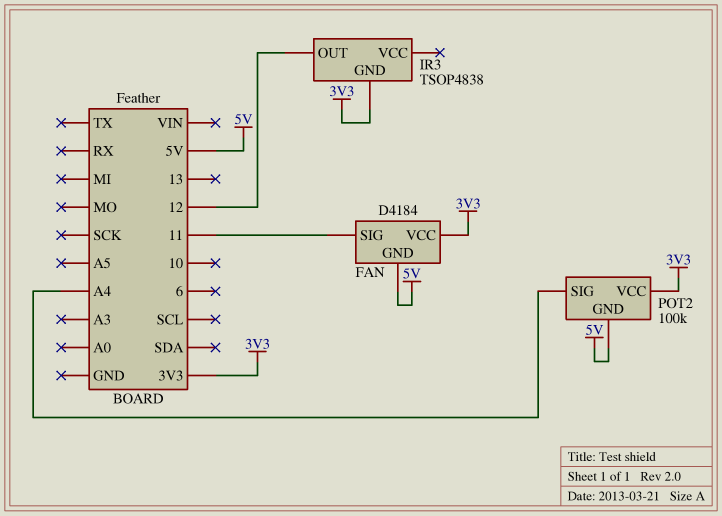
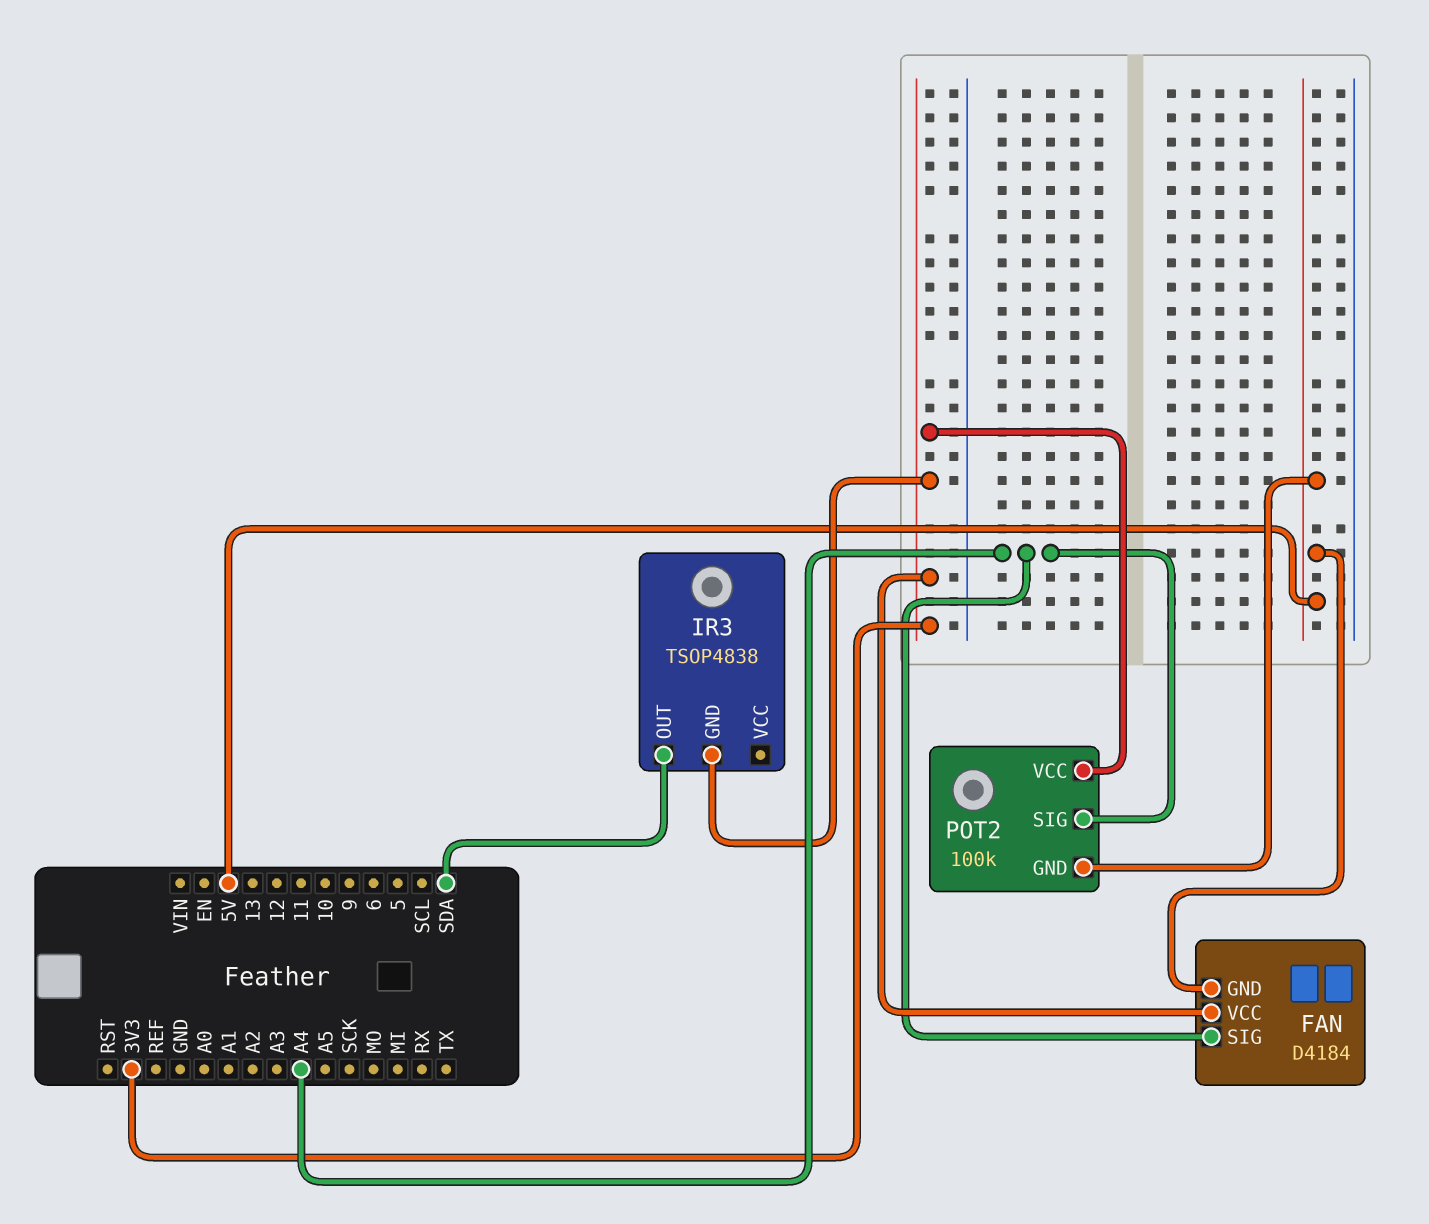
FAN pin SIG: 11 -> A4
IR3 pin OUT: 12 -> SDA

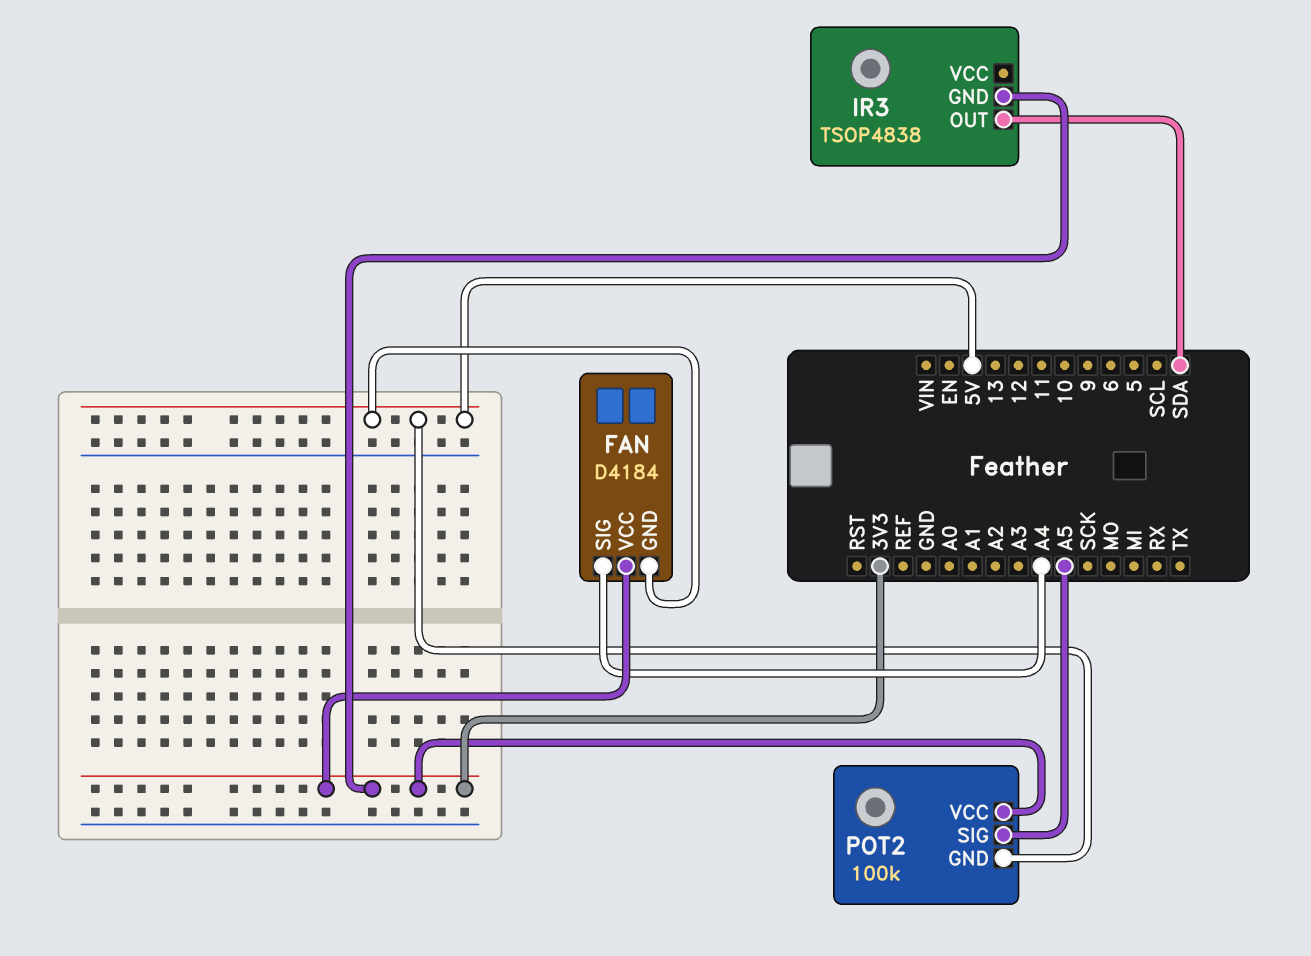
POT2 pin SIG: A4 -> A5

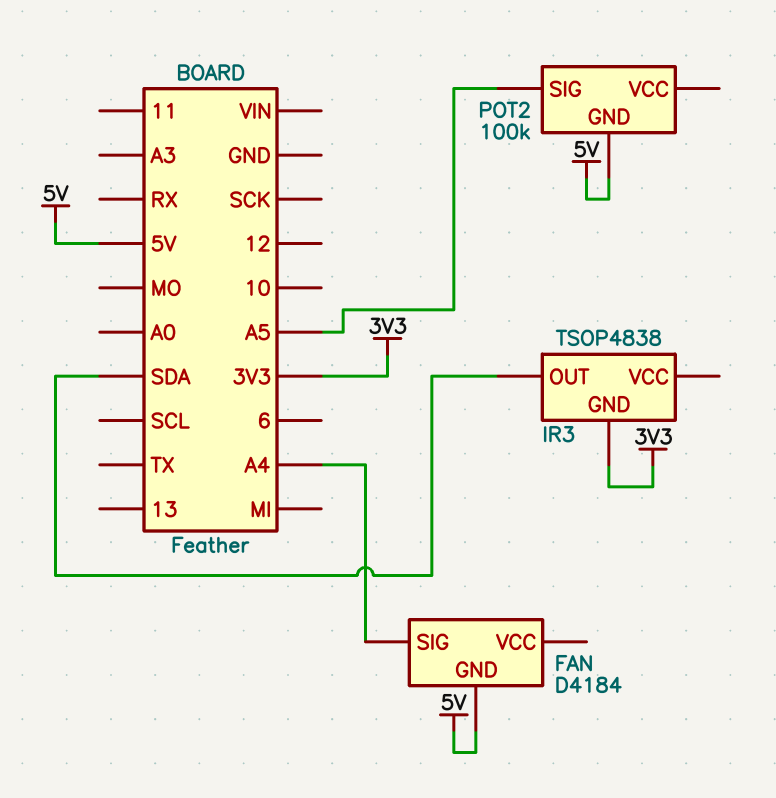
FAN pin VCC: 3V3 -> none
POT2 pin VCC: 3V3 -> none

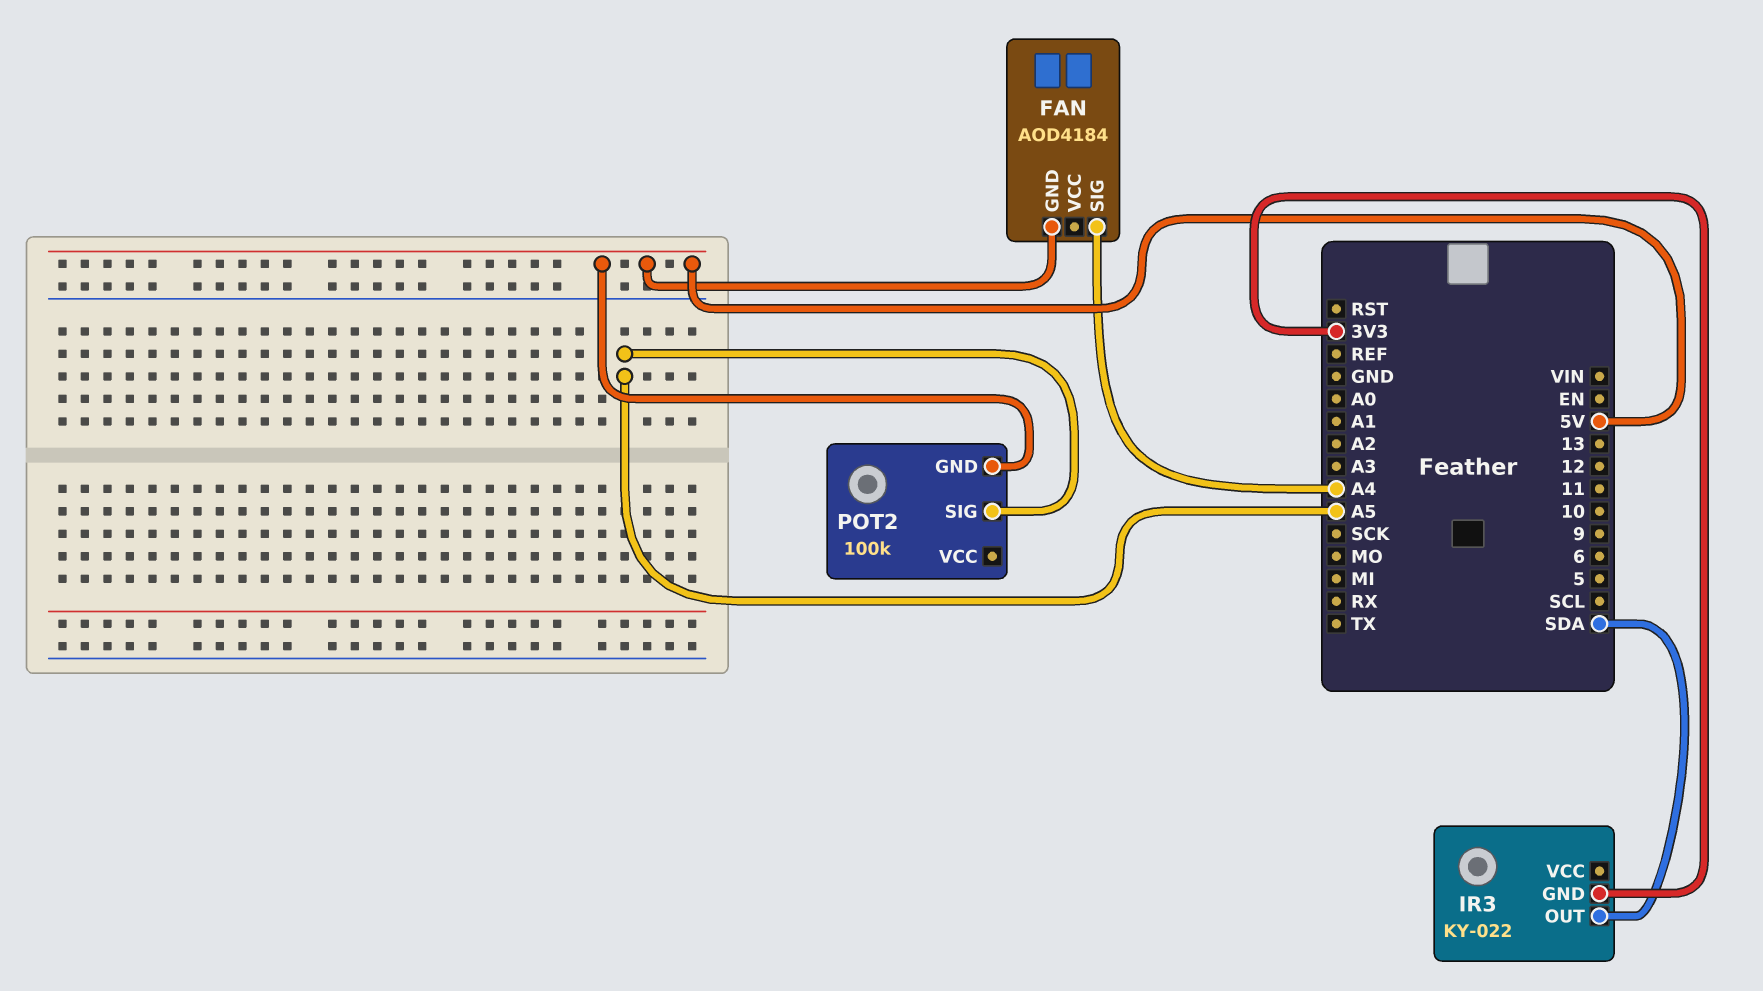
FAN: D4184 -> AOD4184
IR3: TSOP4838 -> KY-022

